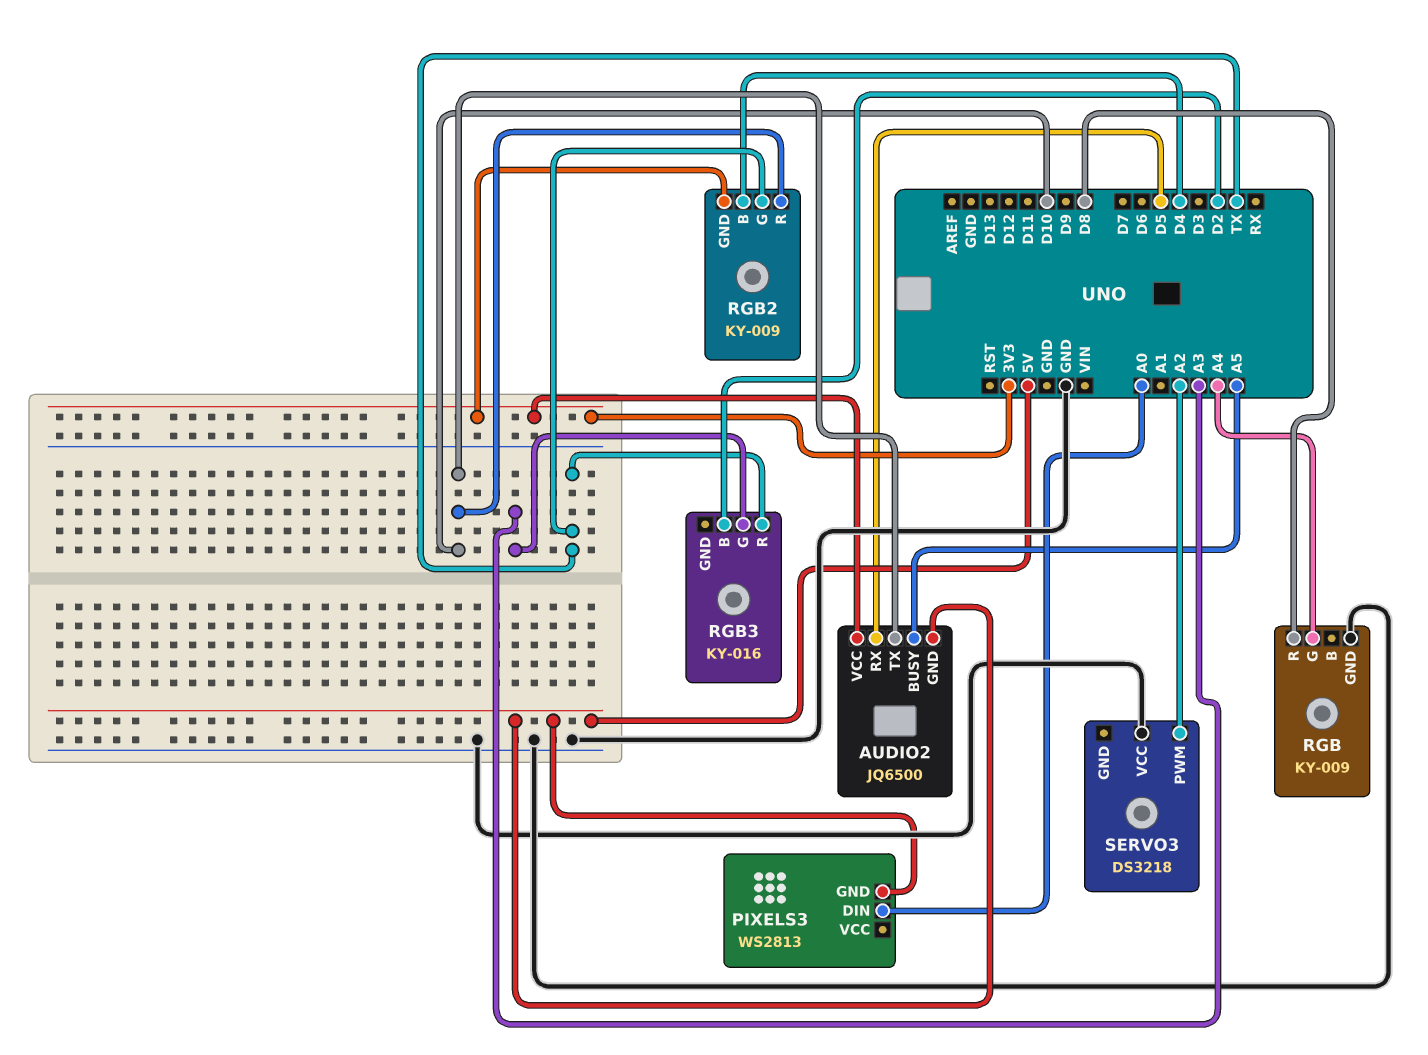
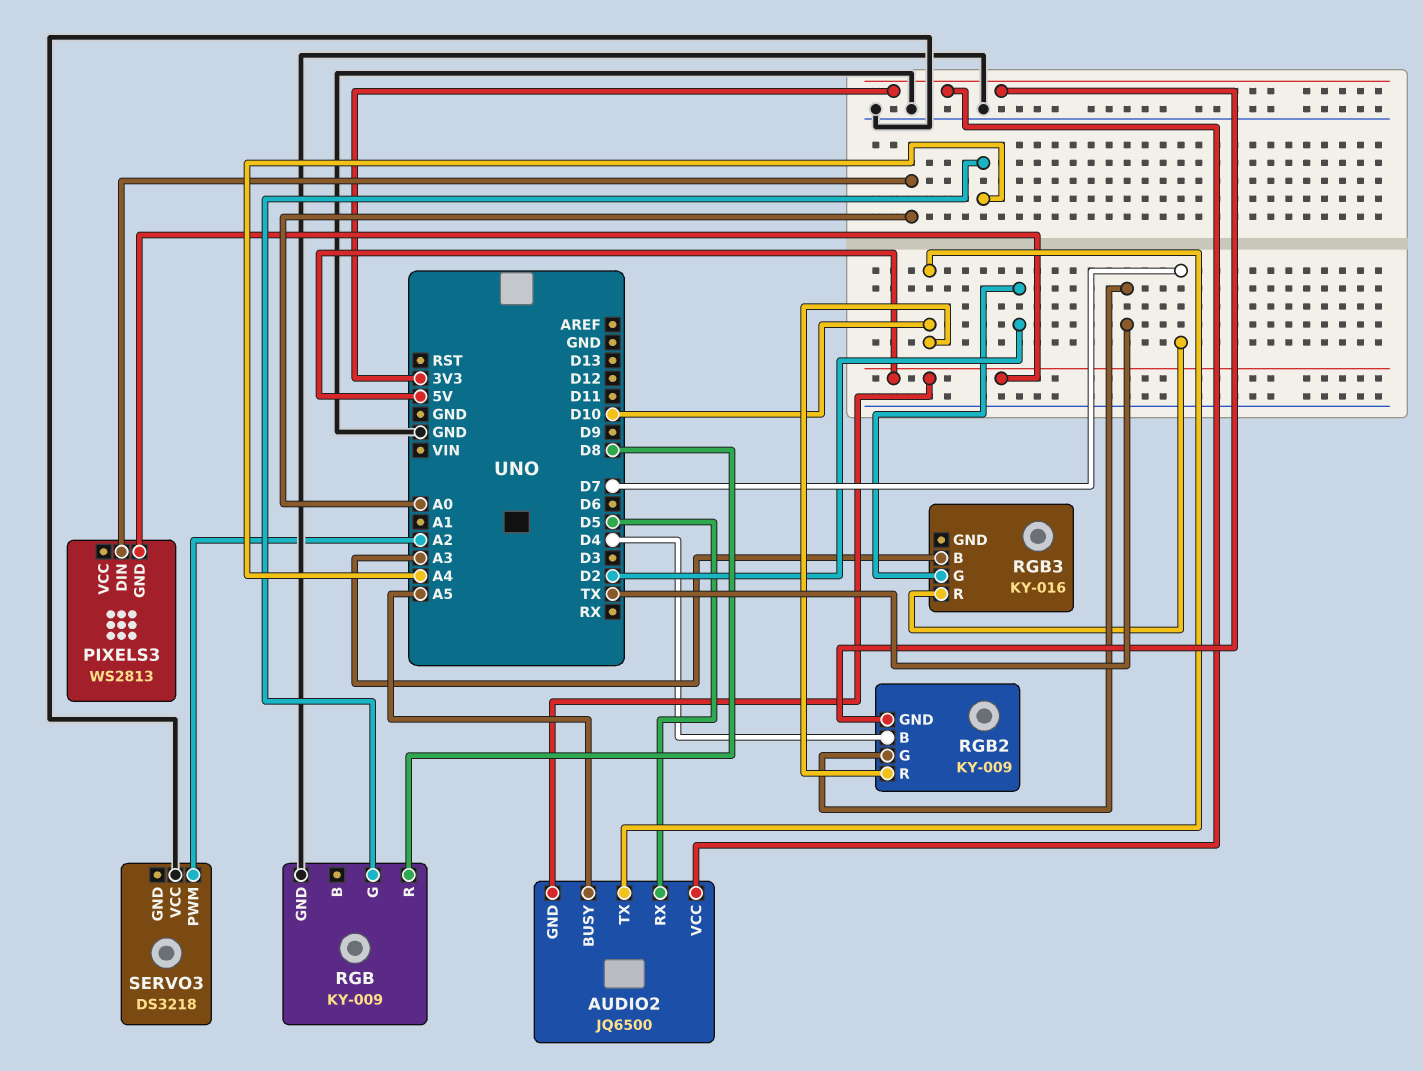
RGB3 pin B: D2 -> A3
RGB3 pin G: A3 -> D2
RGB3 pin R: TX -> D7

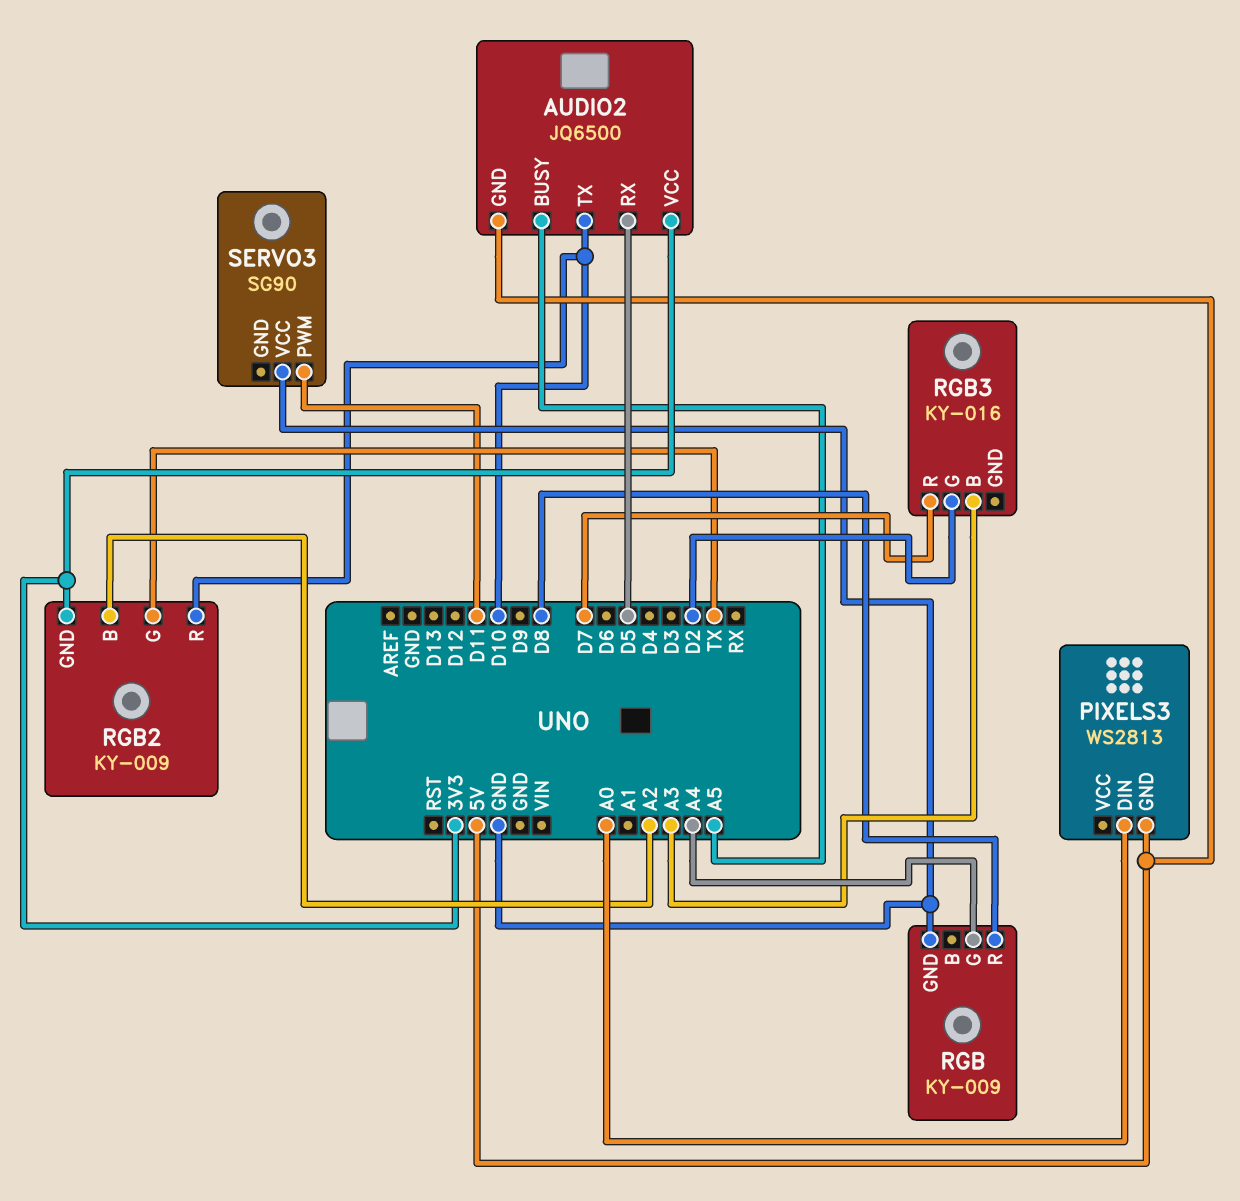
RGB2 pin B: D4 -> A2
SERVO3: DS3218 -> SG90
SERVO3 pin PWM: A2 -> D11

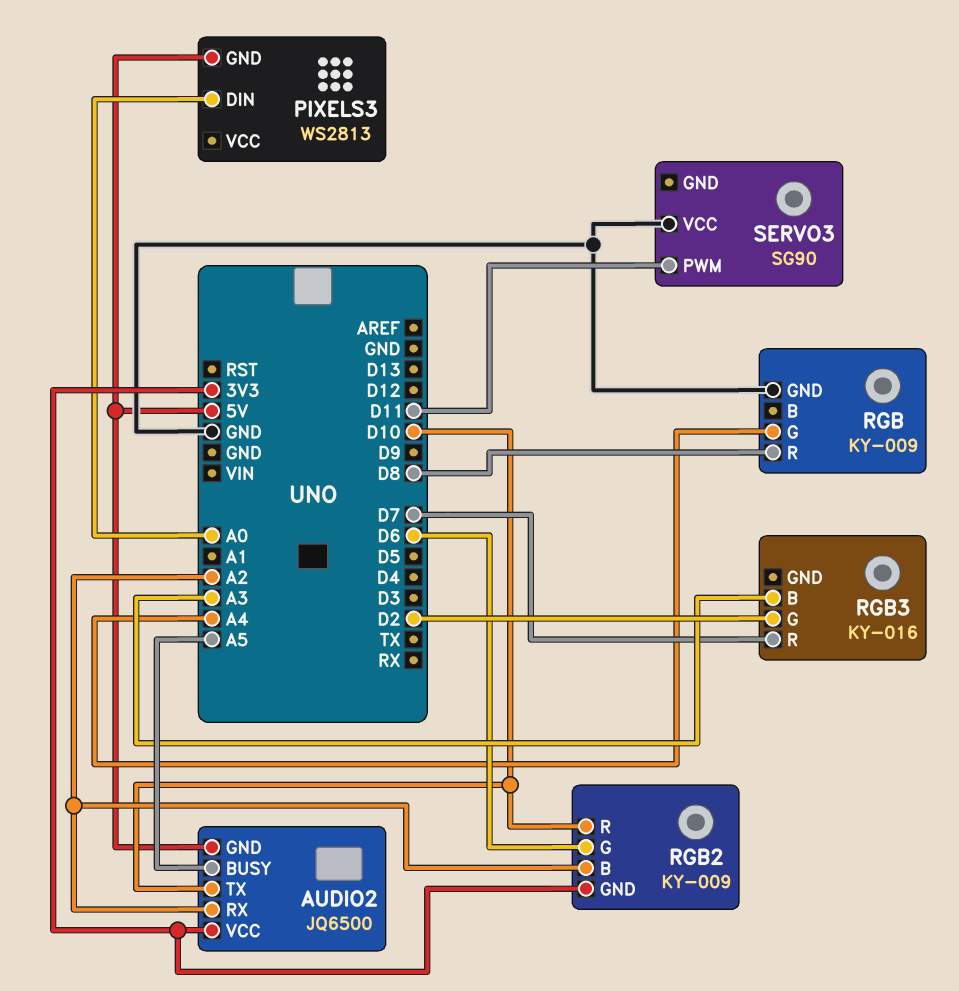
AUDIO2 pin RX: D5 -> A2
RGB2 pin G: TX -> D6

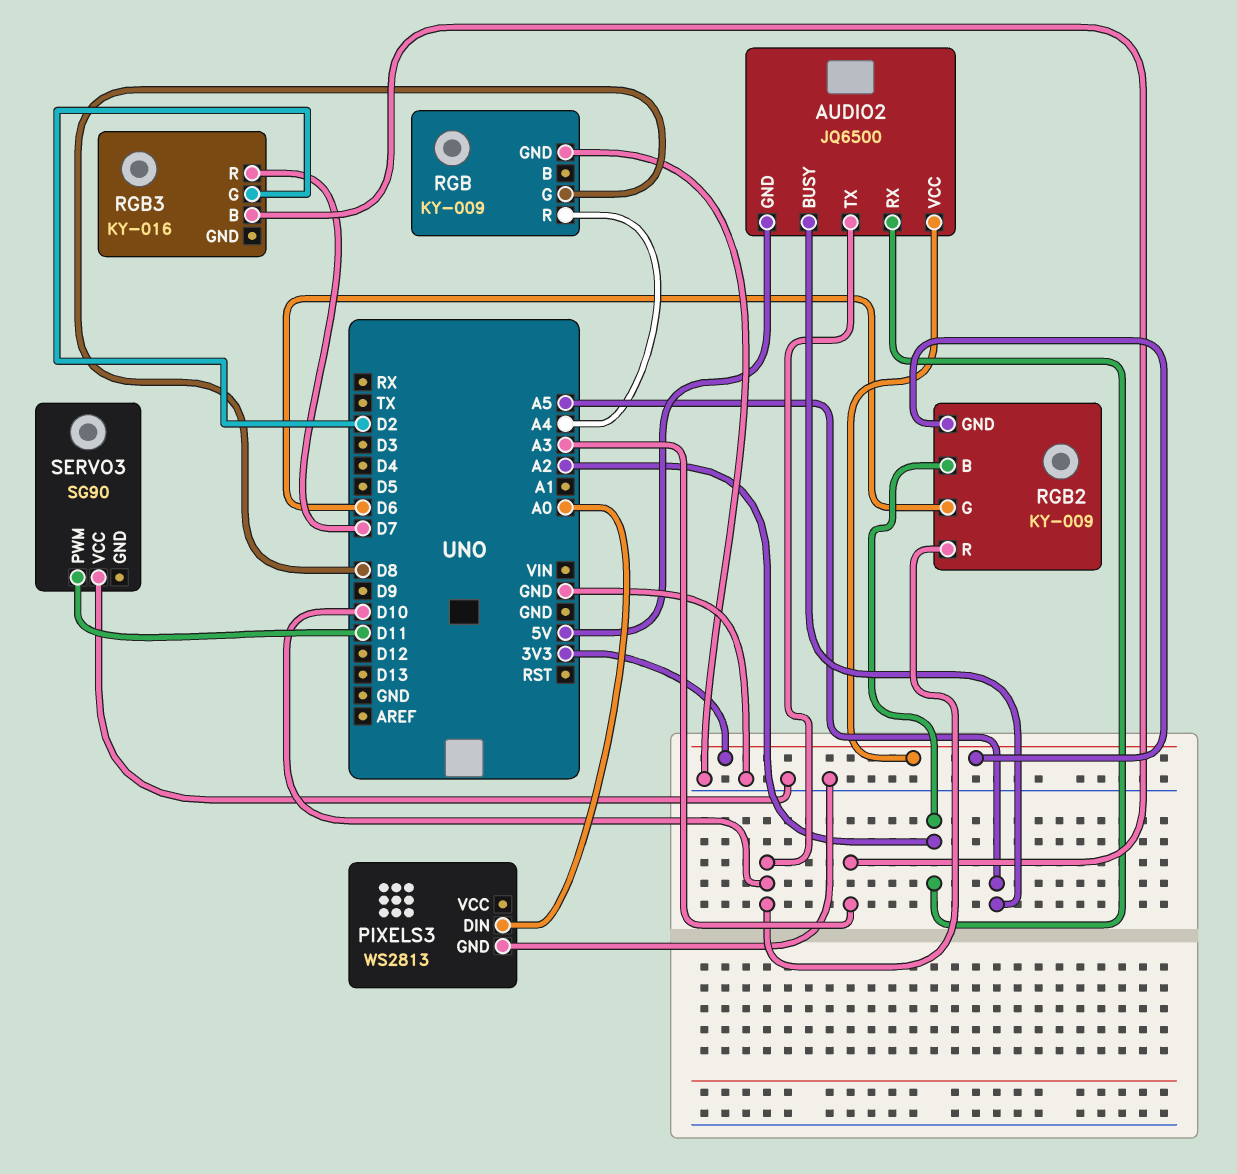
PIXELS3 pin GND: 5V -> GND
RGB pin G: A4 -> D8
RGB pin R: D8 -> A4

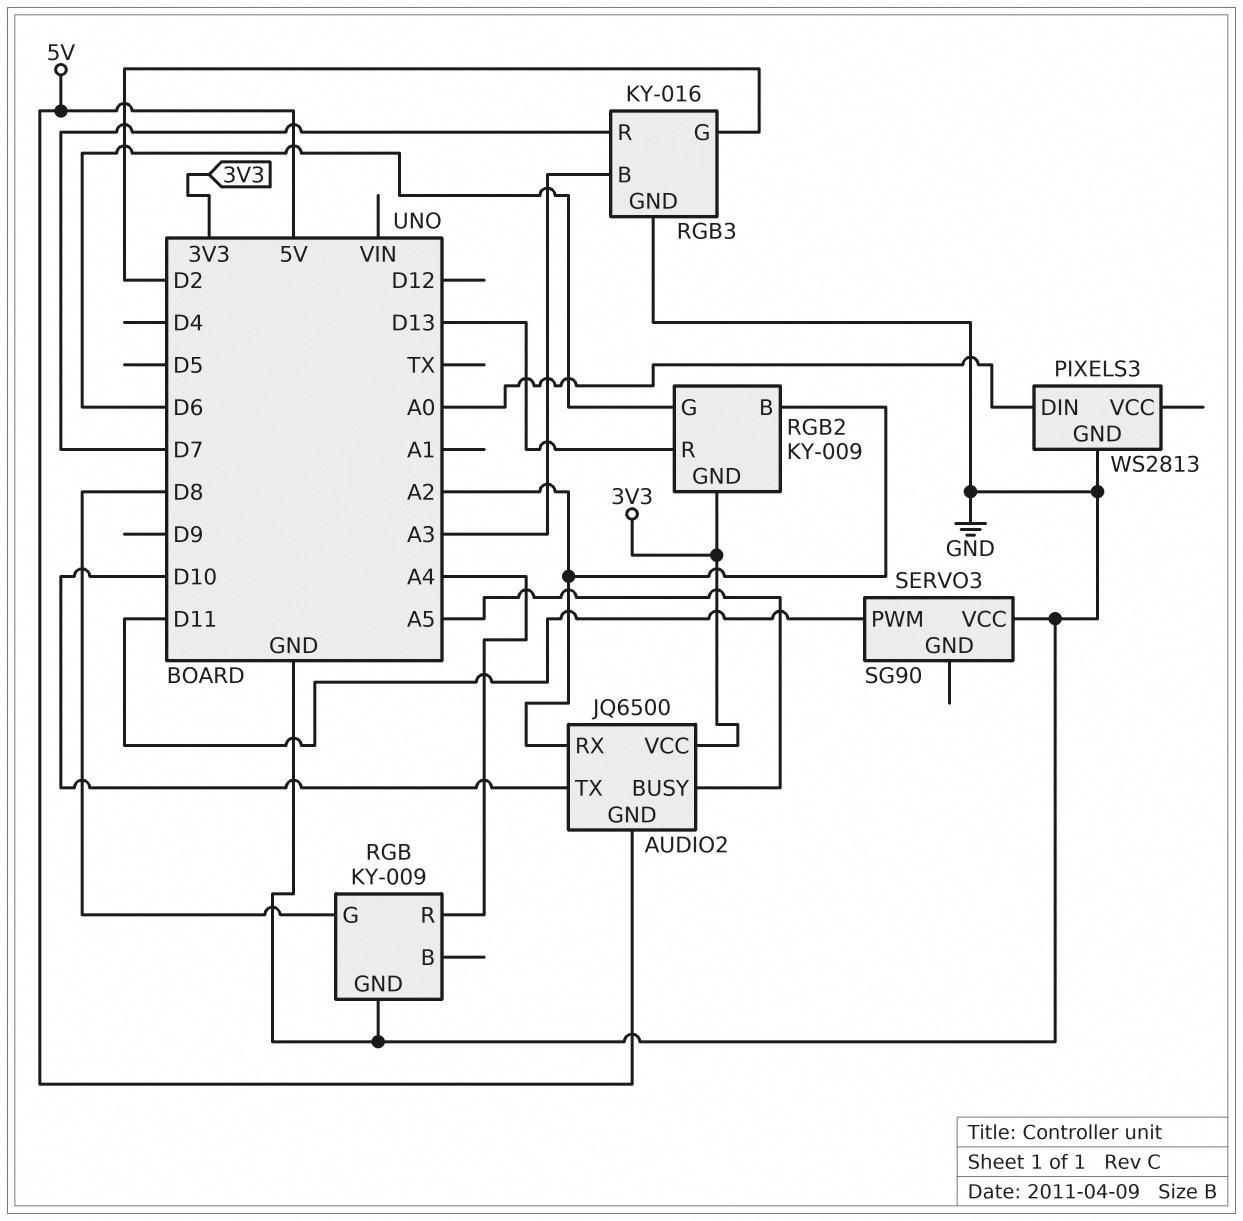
RGB2 pin R: D10 -> D13
RGB3 pin GND: none -> GND

